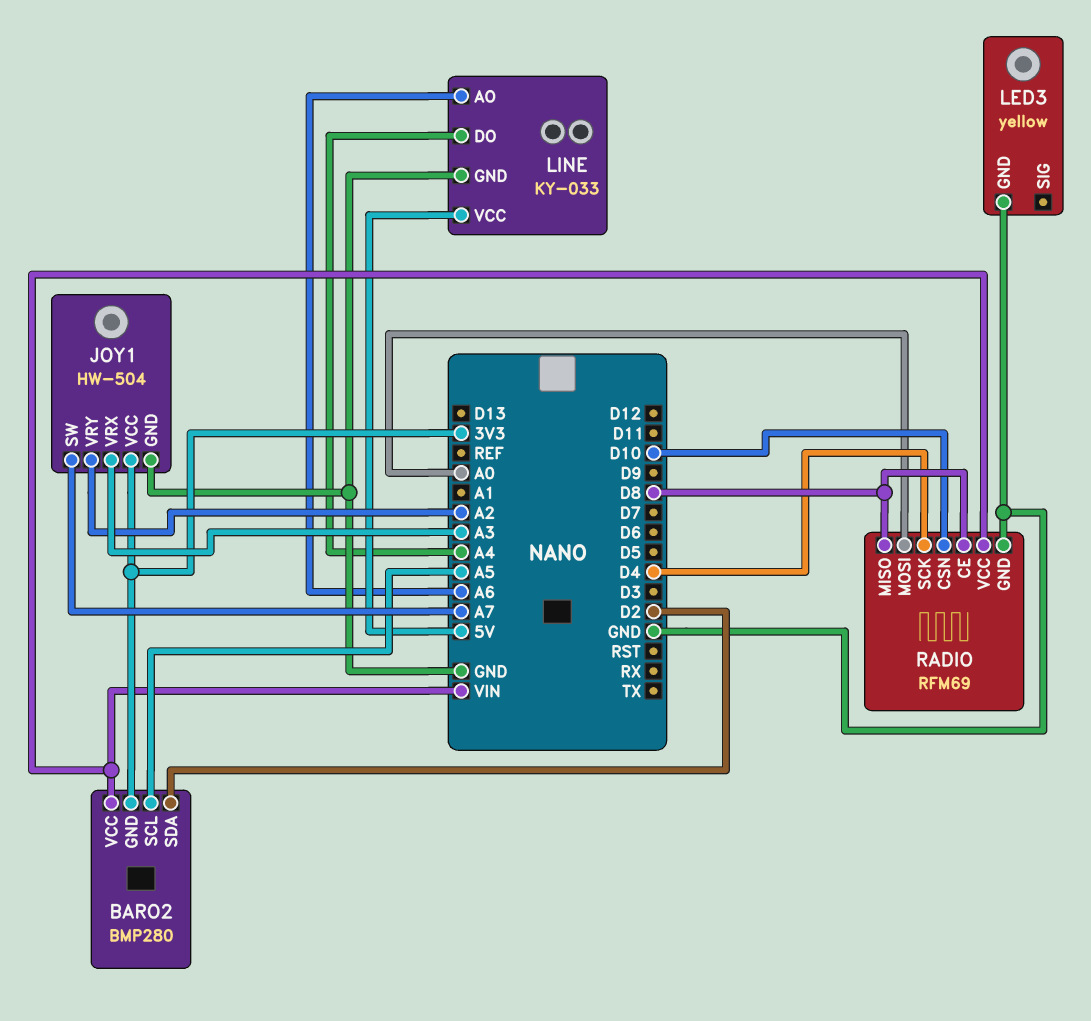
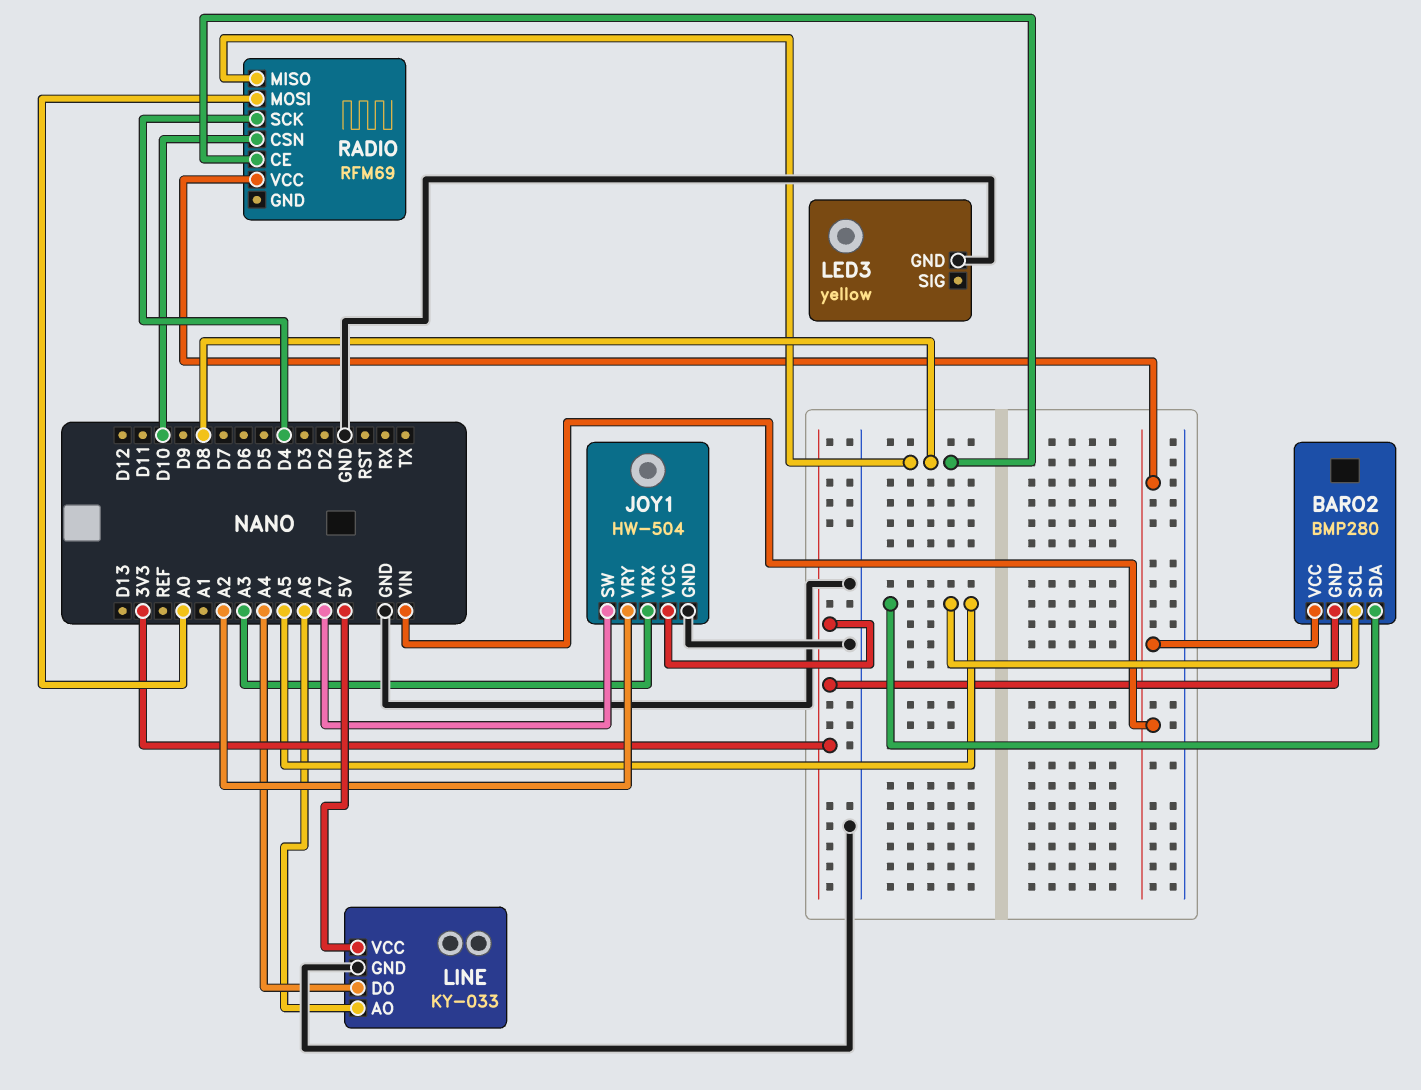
BARO2 pin SDA: D2 -> A5
RADIO pin GND: GND -> none

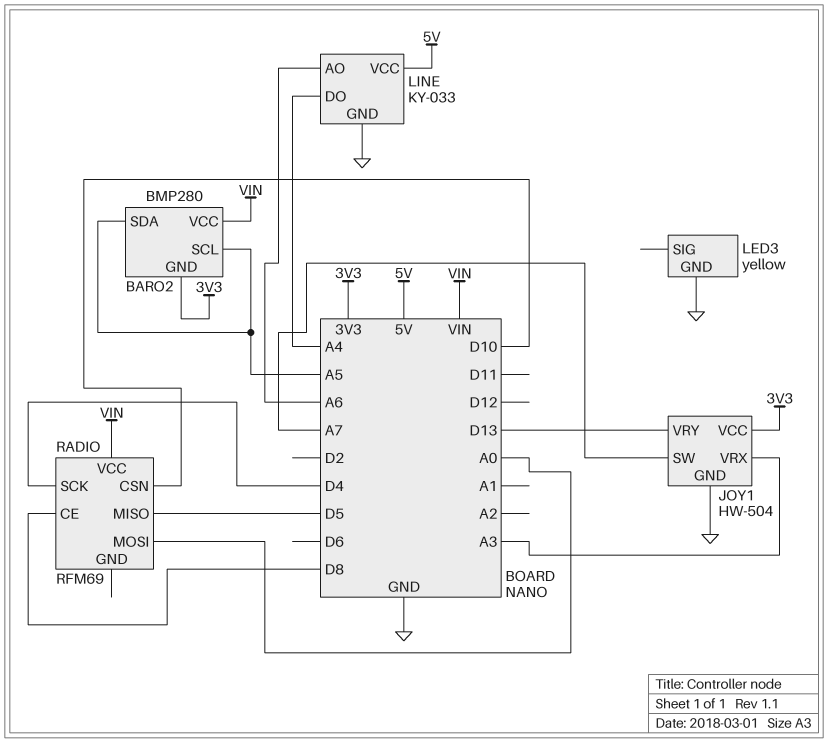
JOY1 pin VRY: A2 -> D13
RADIO pin MISO: D8 -> D5

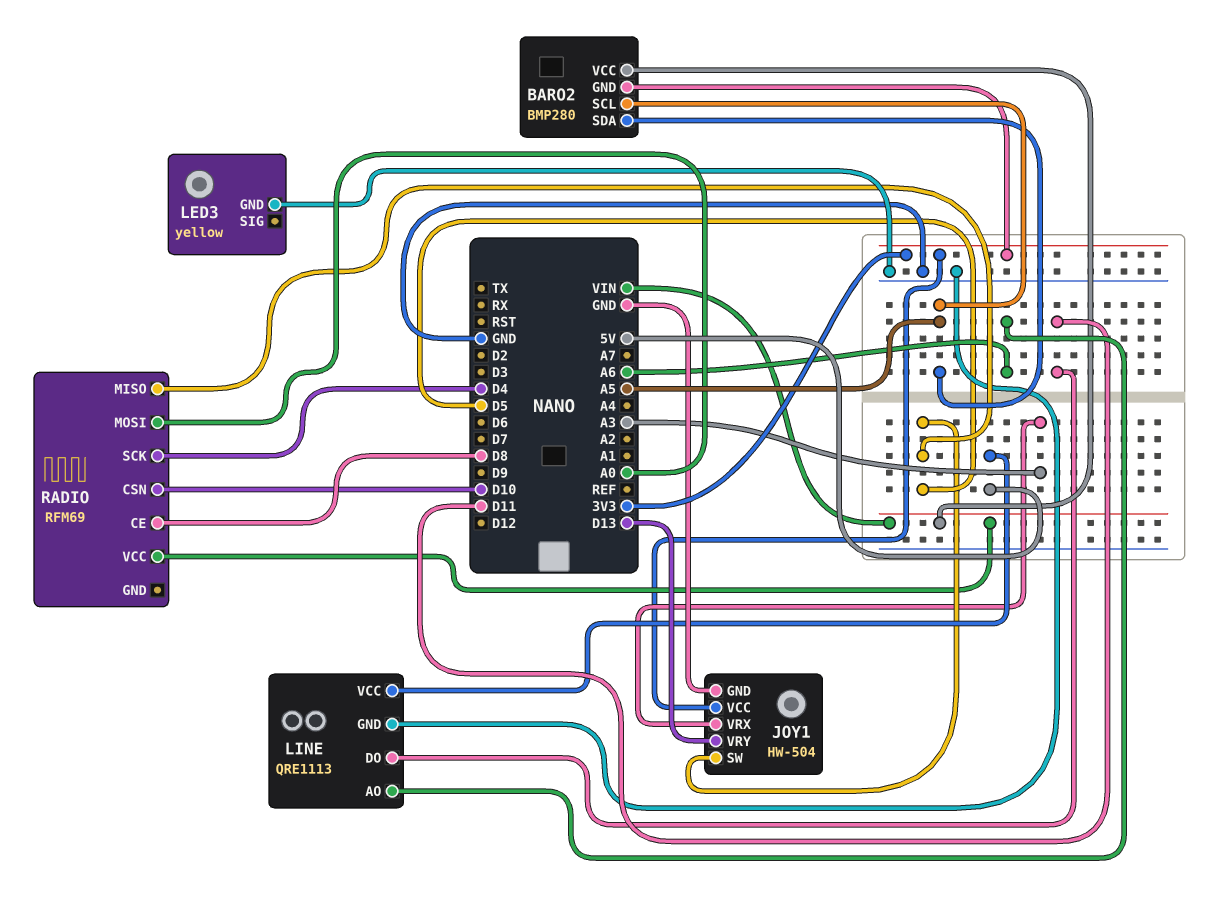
JOY1 pin SW: A7 -> D5
LINE: KY-033 -> QRE1113
LINE pin DO: A4 -> D11

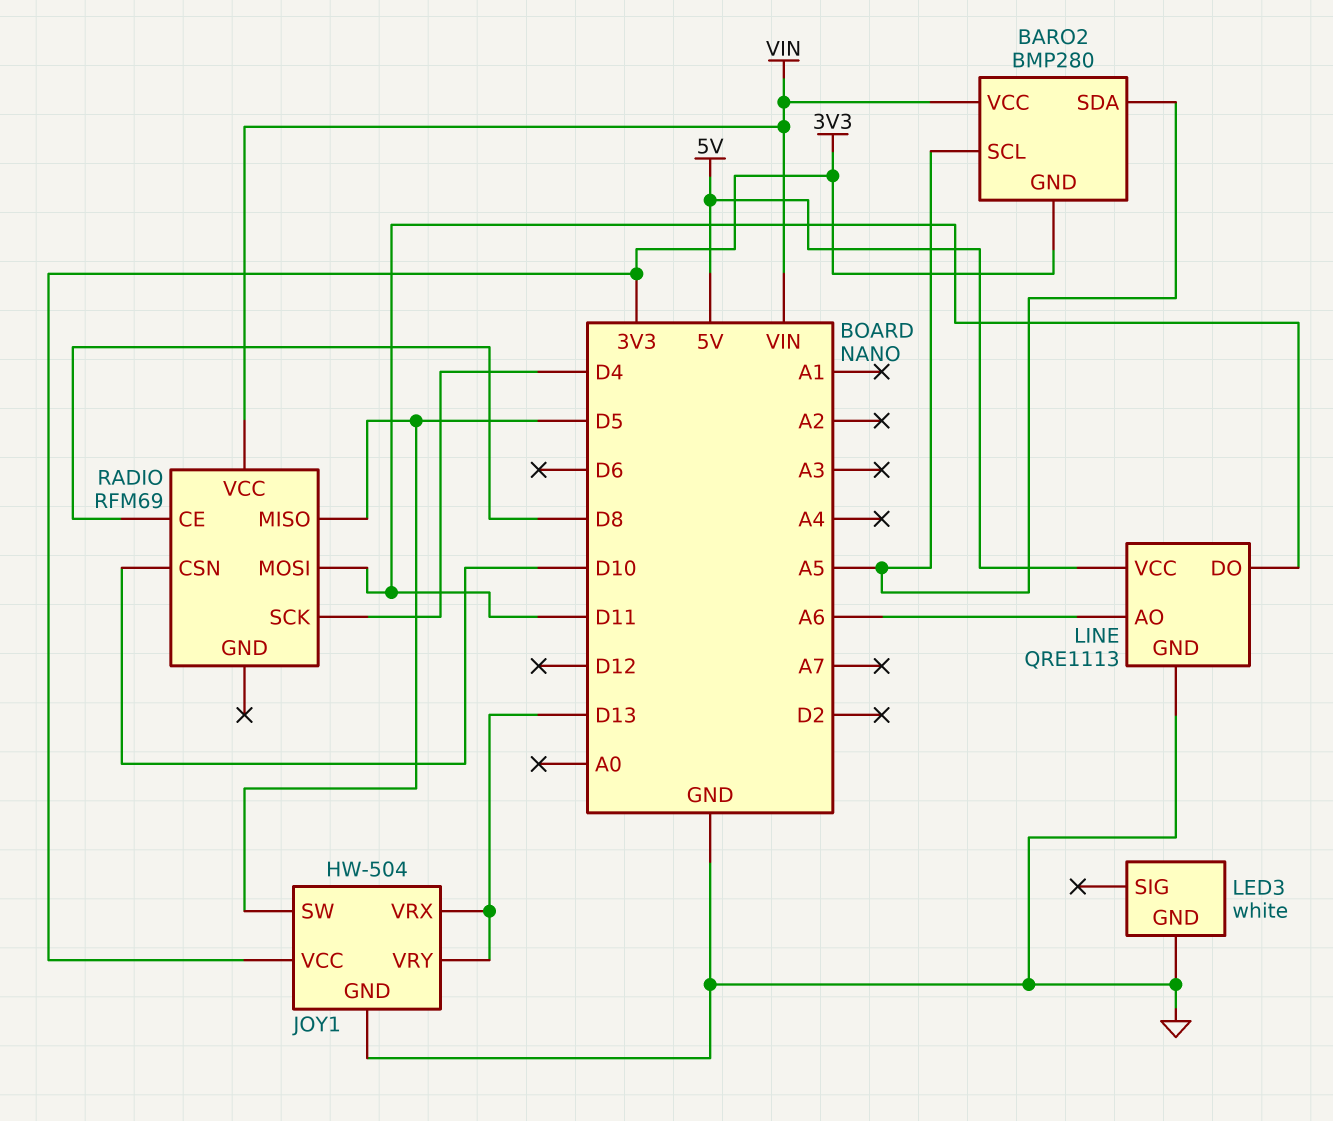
JOY1 pin VRX: A3 -> D13
LED3: yellow -> white
RADIO pin MOSI: A0 -> D11

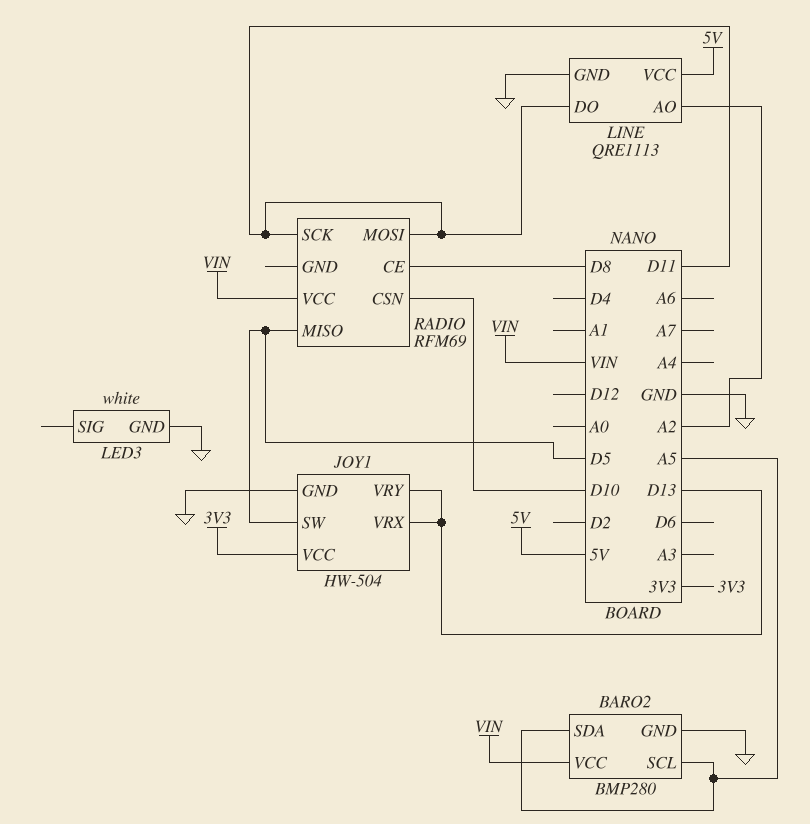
BARO2 pin GND: 3V3 -> GND
LINE pin AO: A6 -> A2
RADIO pin SCK: D4 -> D11

